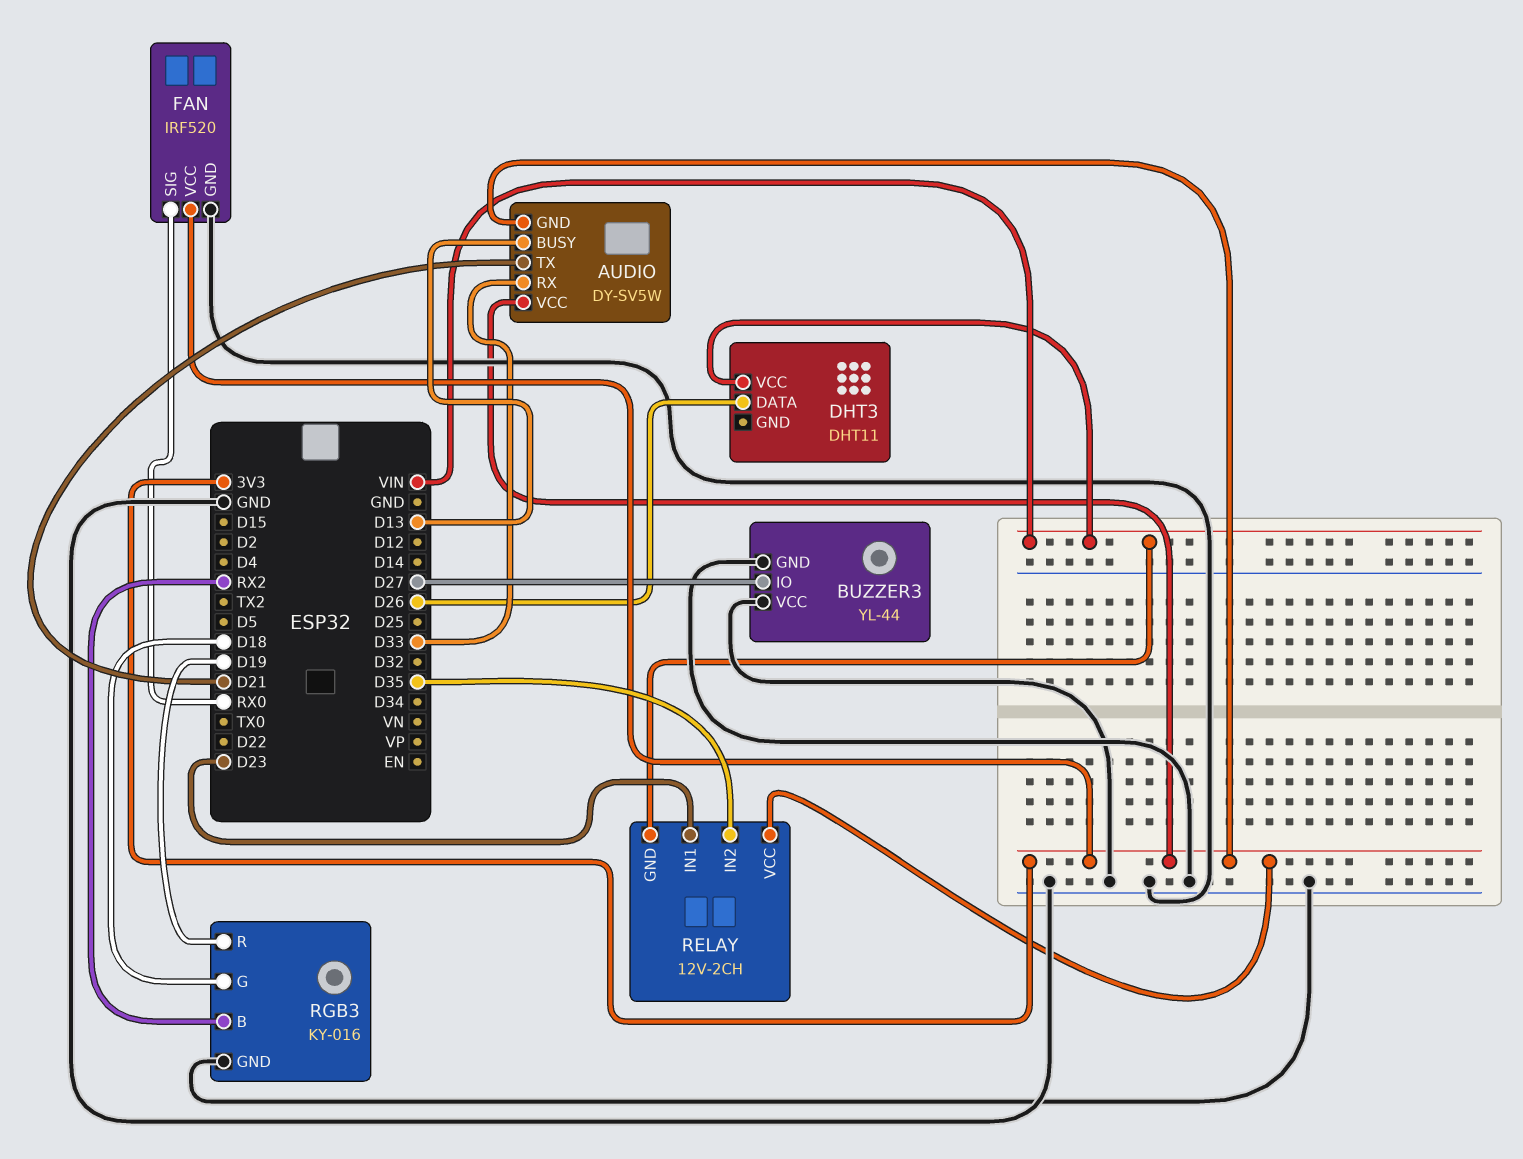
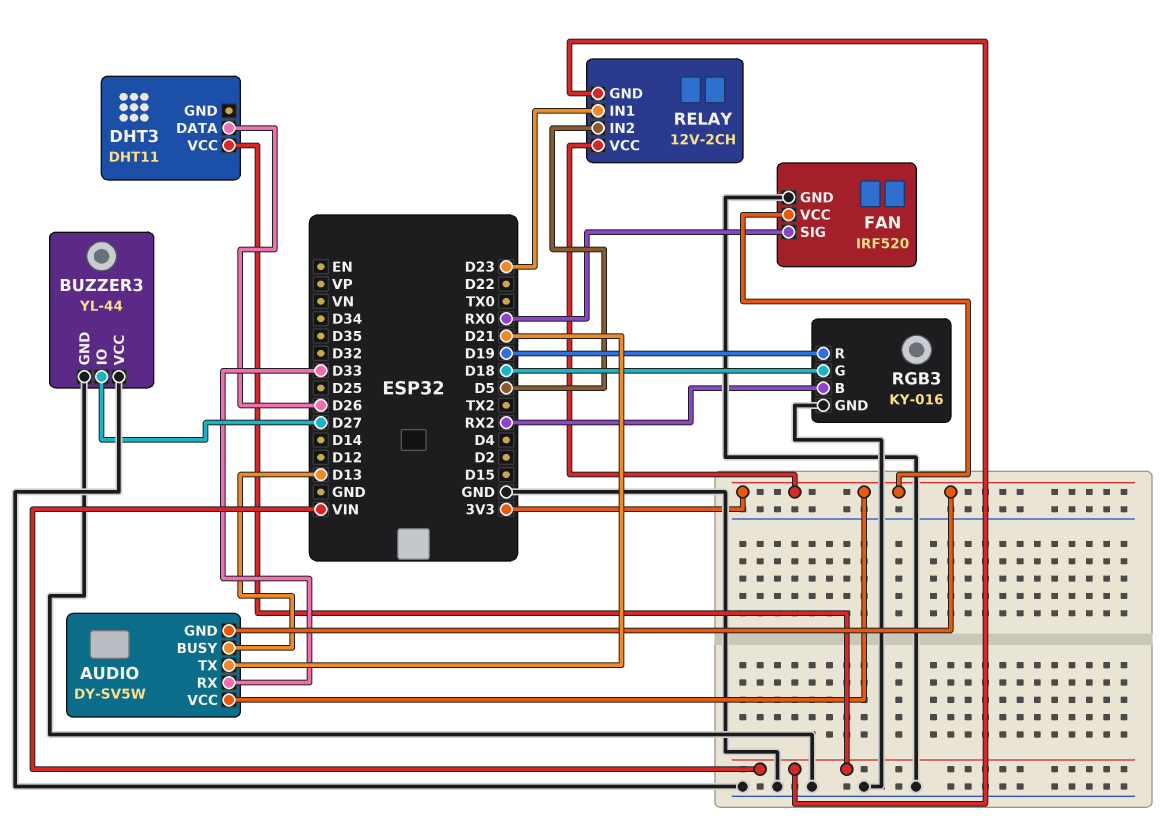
RELAY pin IN2: D35 -> D5

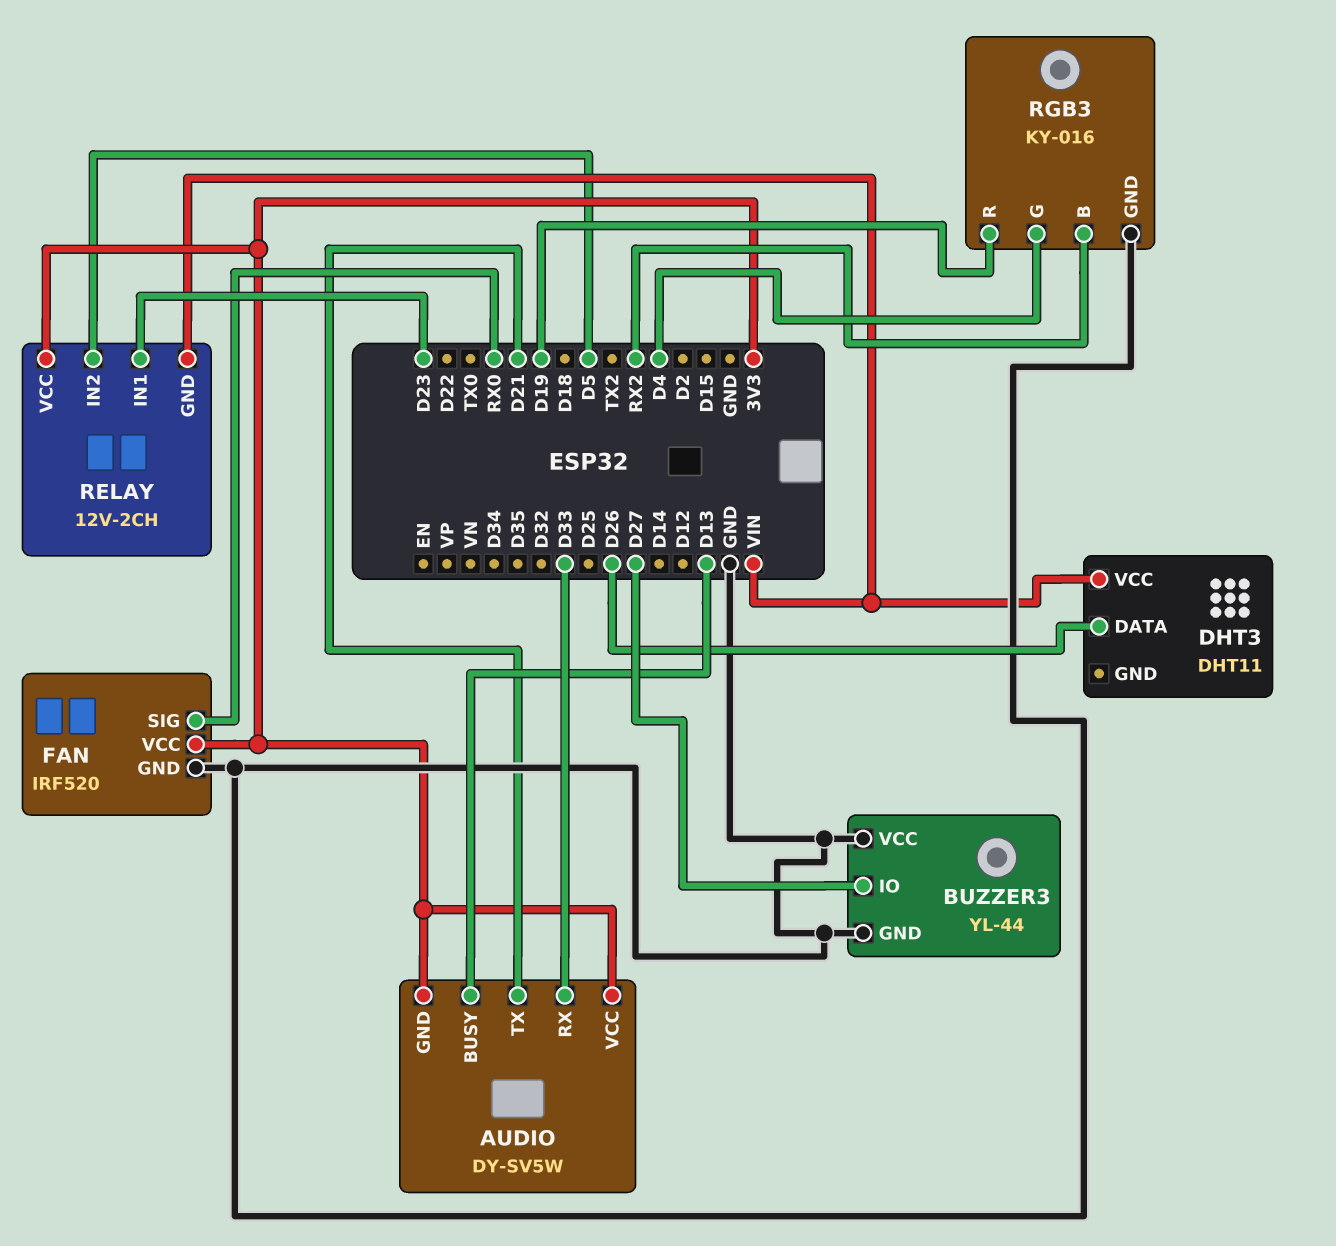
RGB3 pin G: D18 -> D4

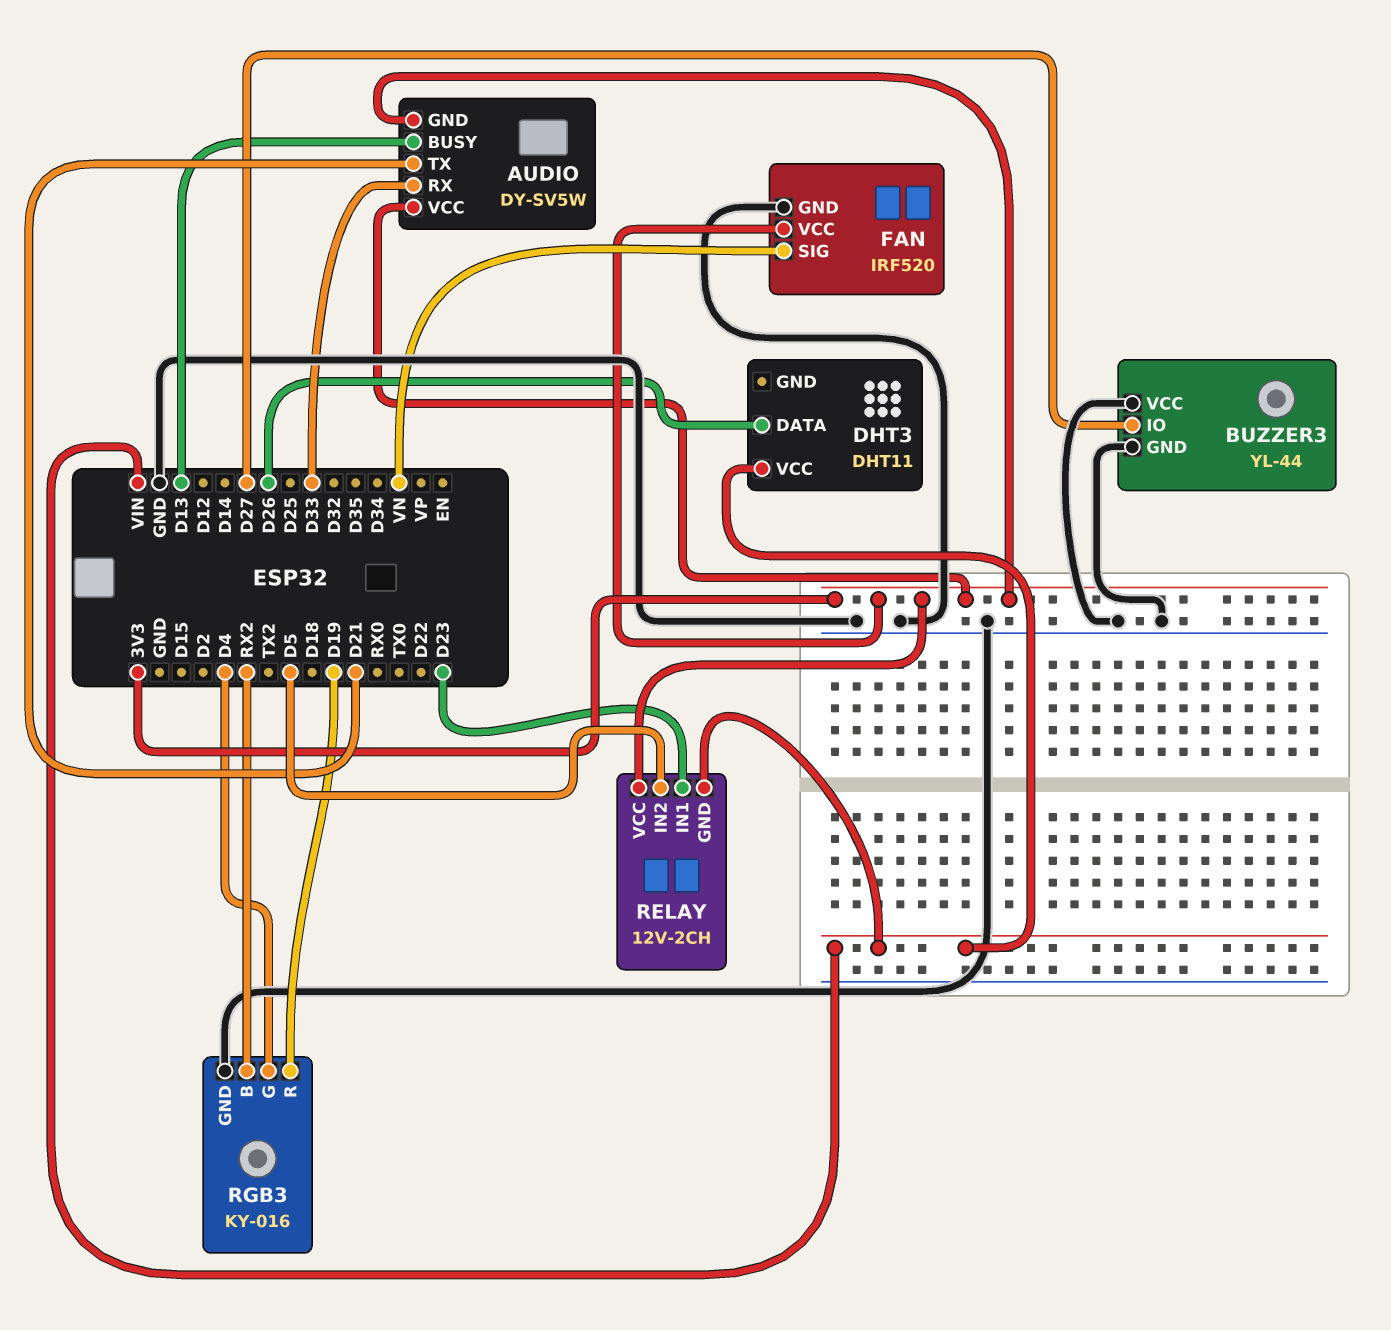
FAN pin SIG: RX0 -> VN

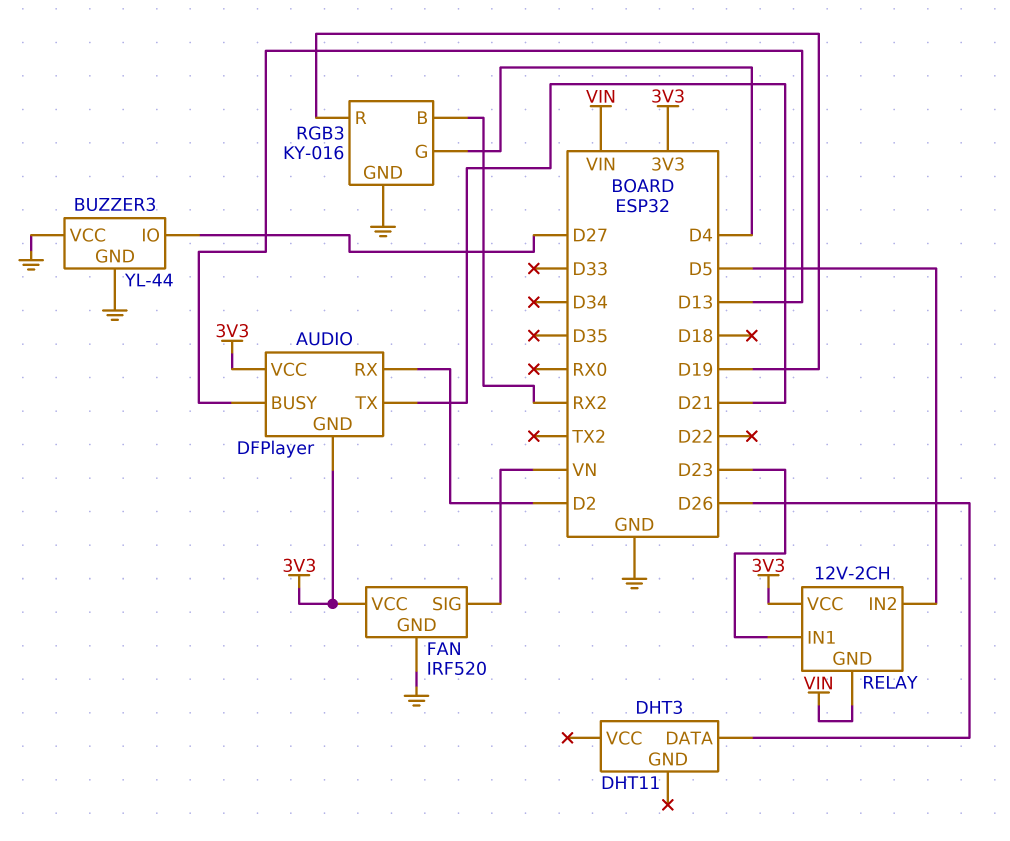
AUDIO: DY-SV5W -> DFPlayer
AUDIO pin RX: D33 -> D2
DHT3 pin VCC: VIN -> none

